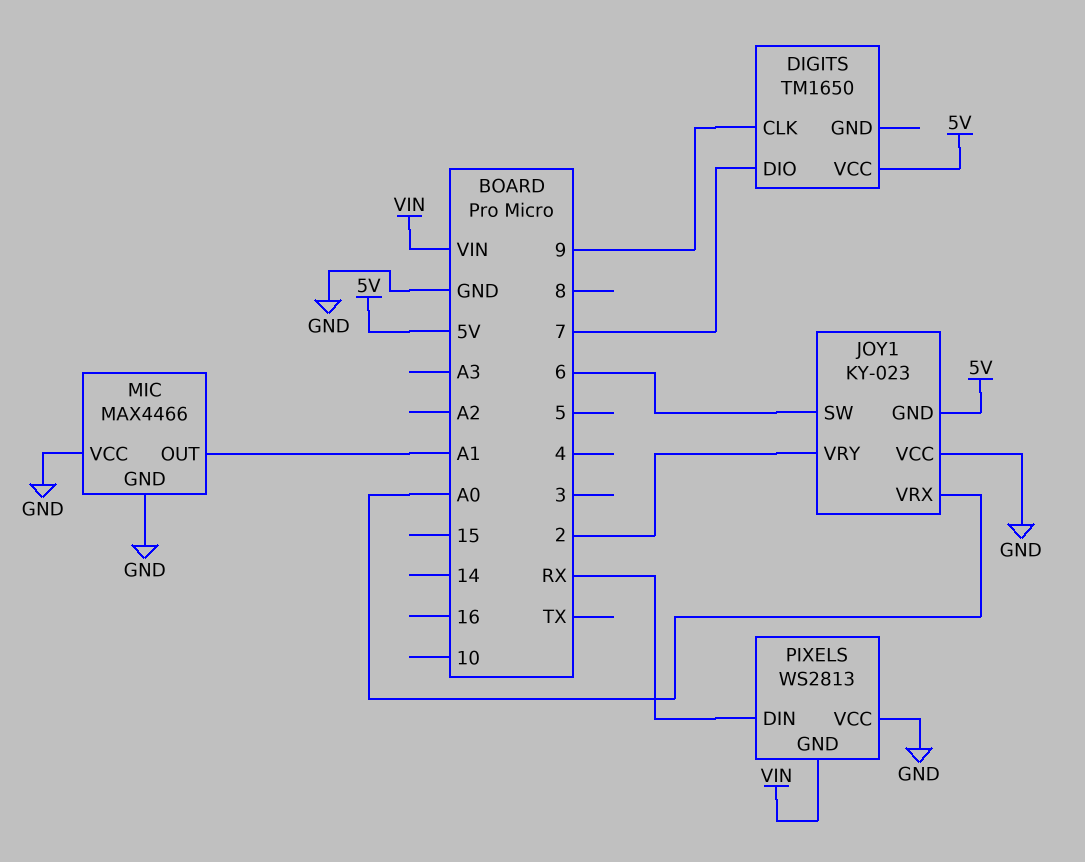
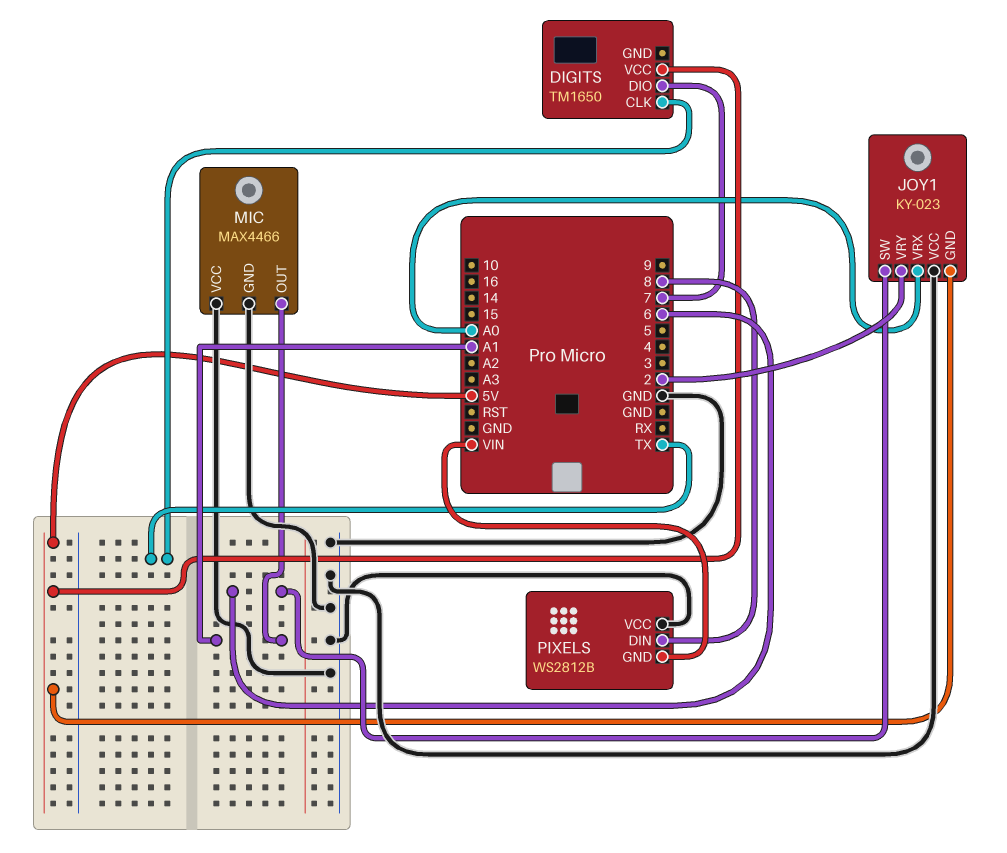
DIGITS pin CLK: 9 -> TX
PIXELS: WS2813 -> WS2812B
PIXELS pin DIN: RX -> 8

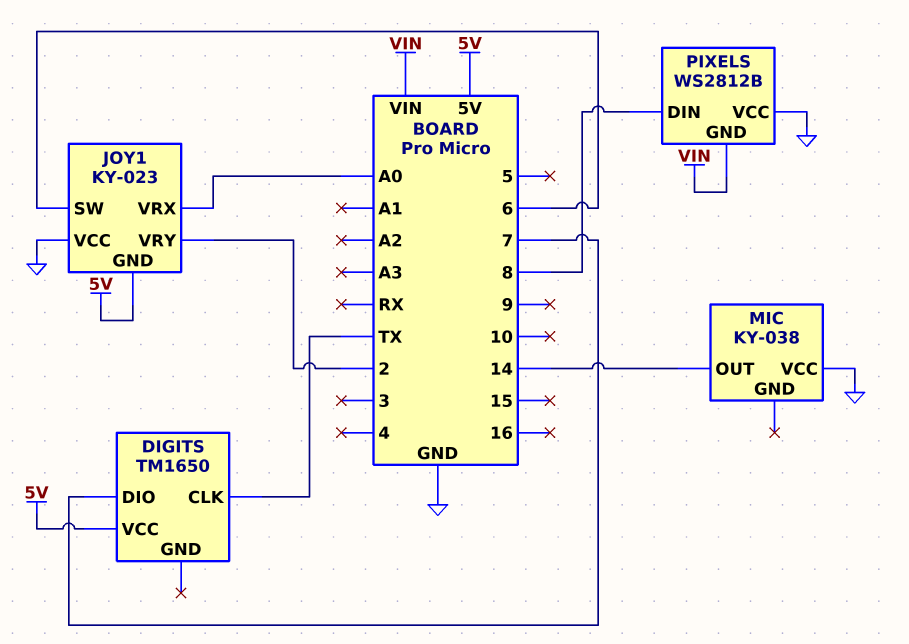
MIC: MAX4466 -> KY-038
MIC pin GND: GND -> none
MIC pin OUT: A1 -> 14

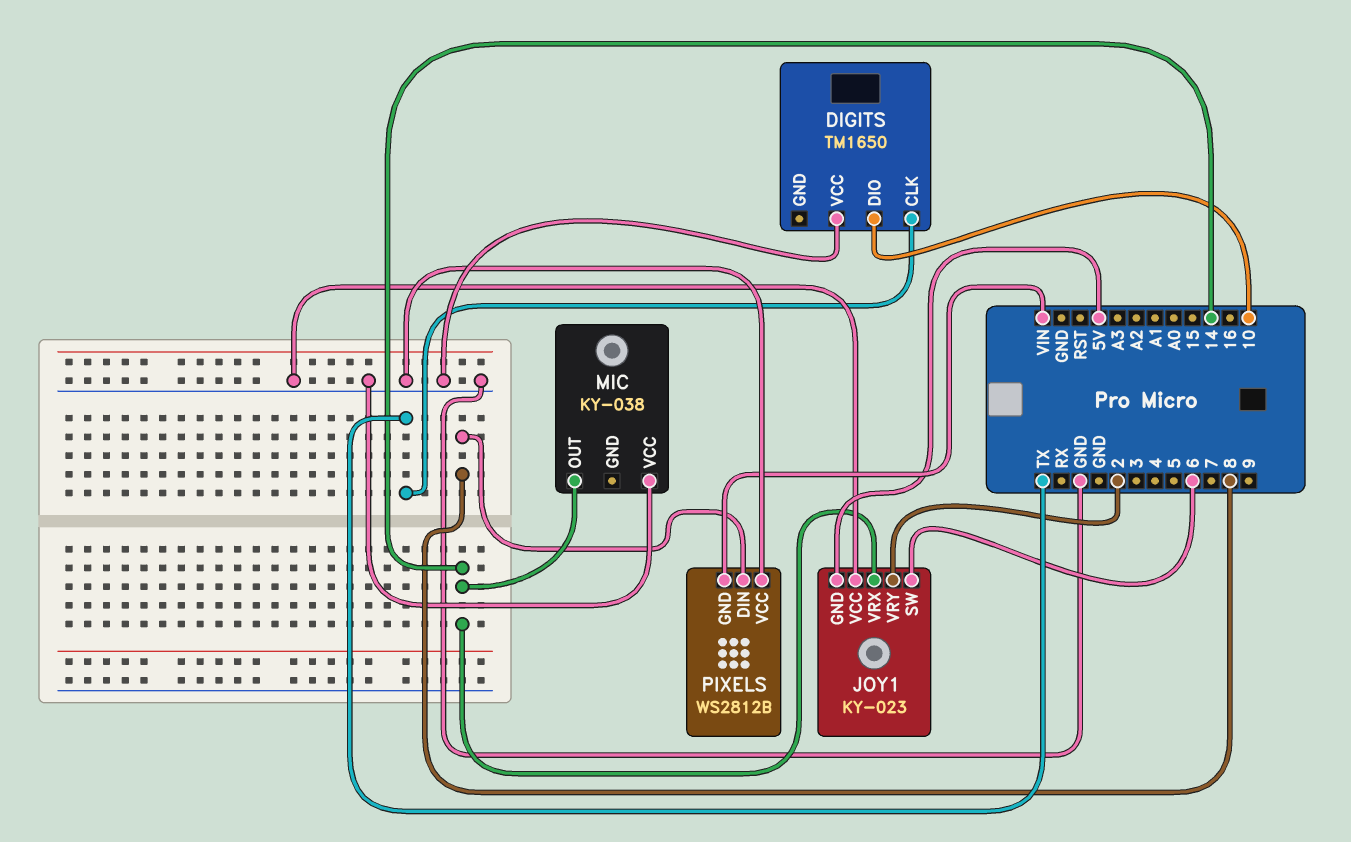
DIGITS pin DIO: 7 -> 10
DIGITS pin VCC: 5V -> GND
JOY1 pin VRX: A0 -> 14

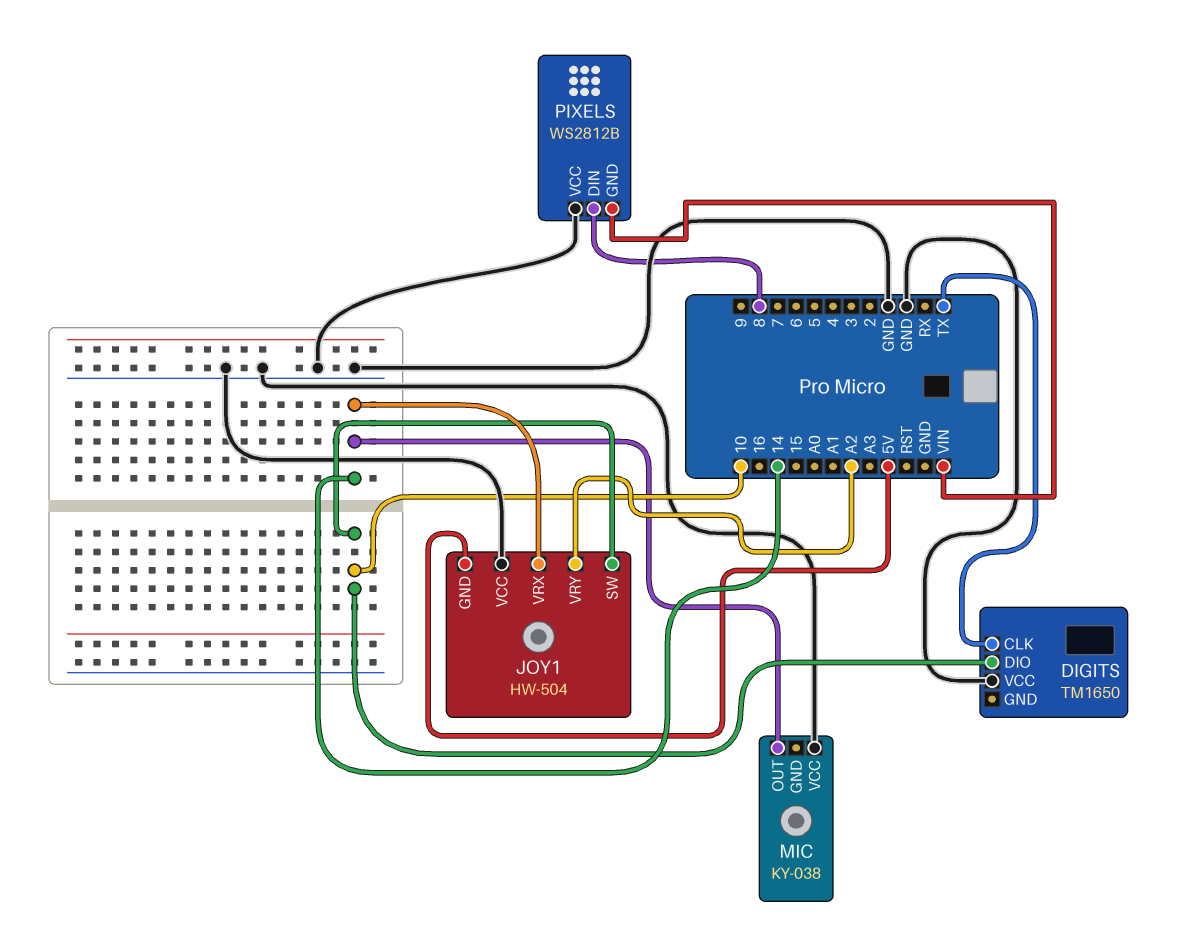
JOY1: KY-023 -> HW-504
JOY1 pin SW: 6 -> 10
JOY1 pin VRY: 2 -> A2

